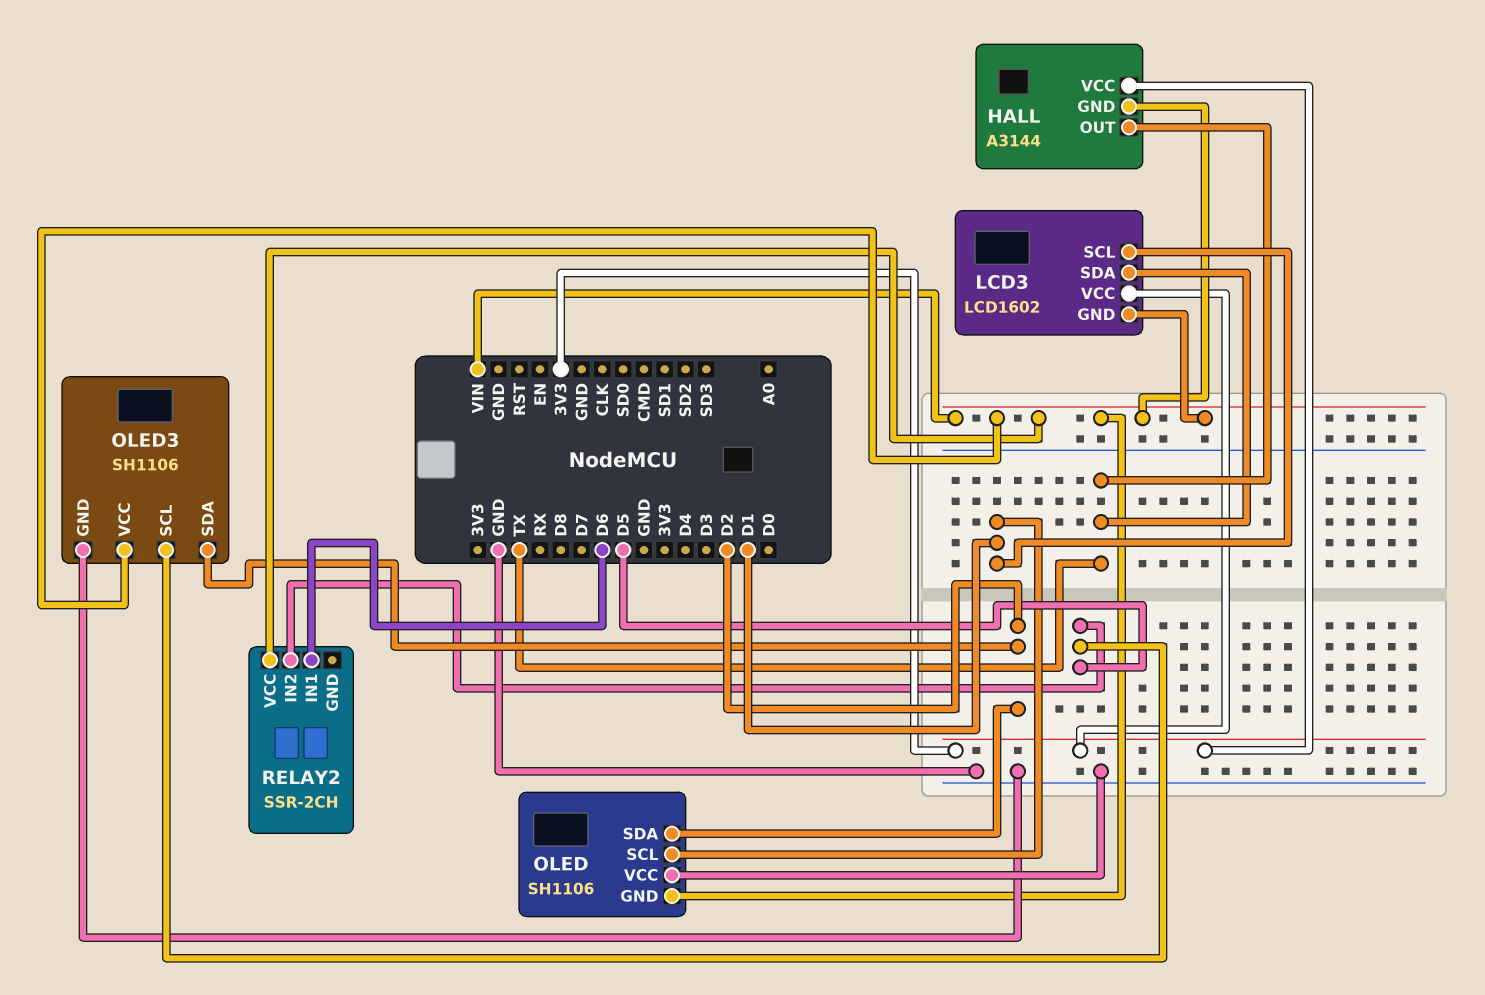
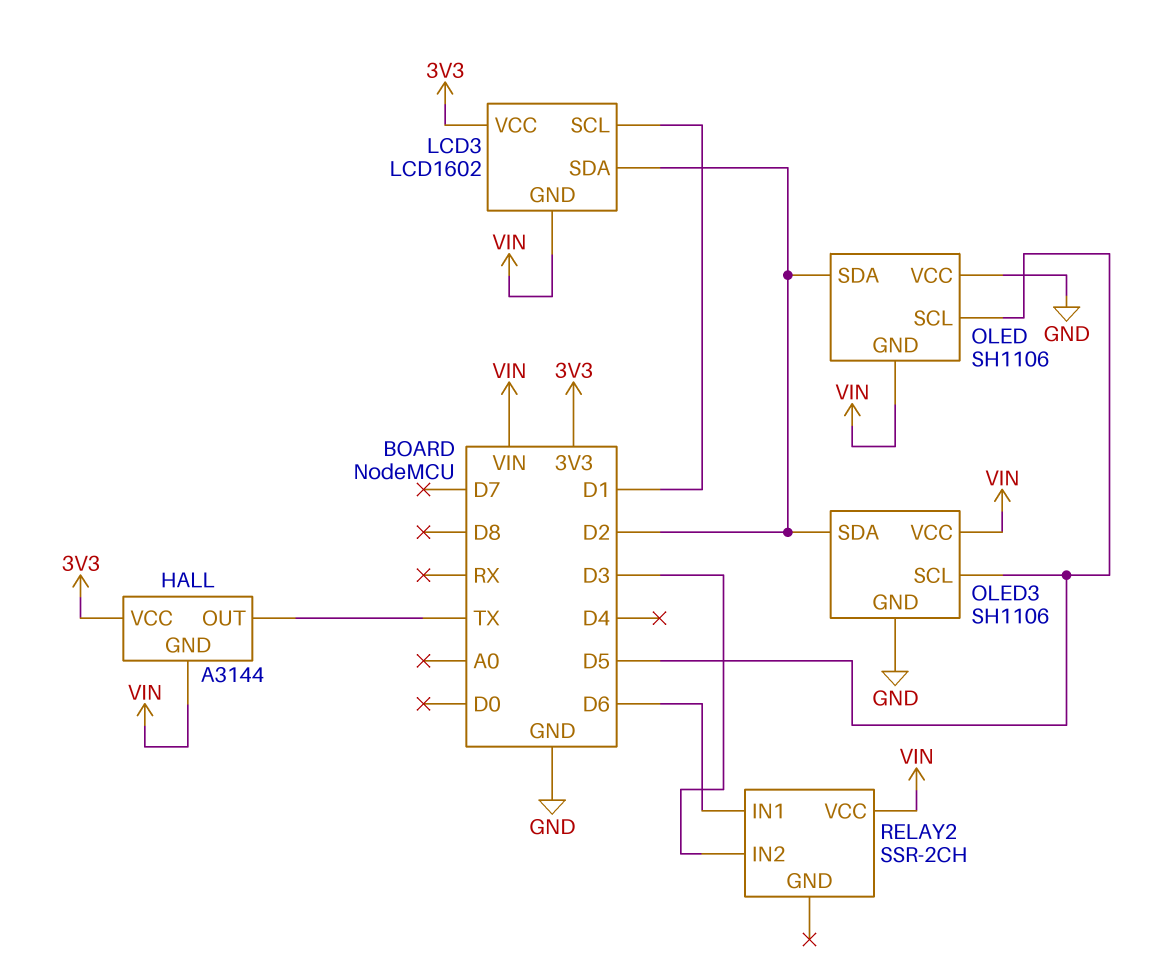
LCD3 pin SDA: TX -> D2
OLED pin SCL: D1 -> D5
RELAY2 pin IN2: D5 -> D3

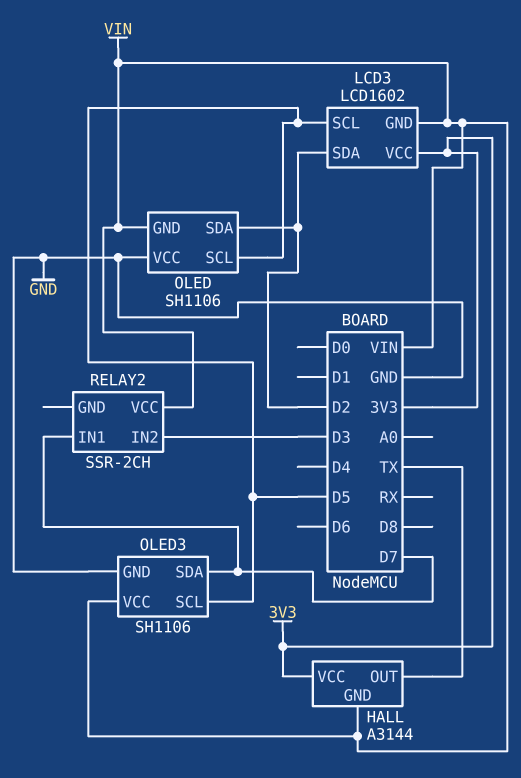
LCD3 pin SCL: D1 -> D5
OLED3 pin SDA: D2 -> D7
RELAY2 pin IN1: D6 -> D7

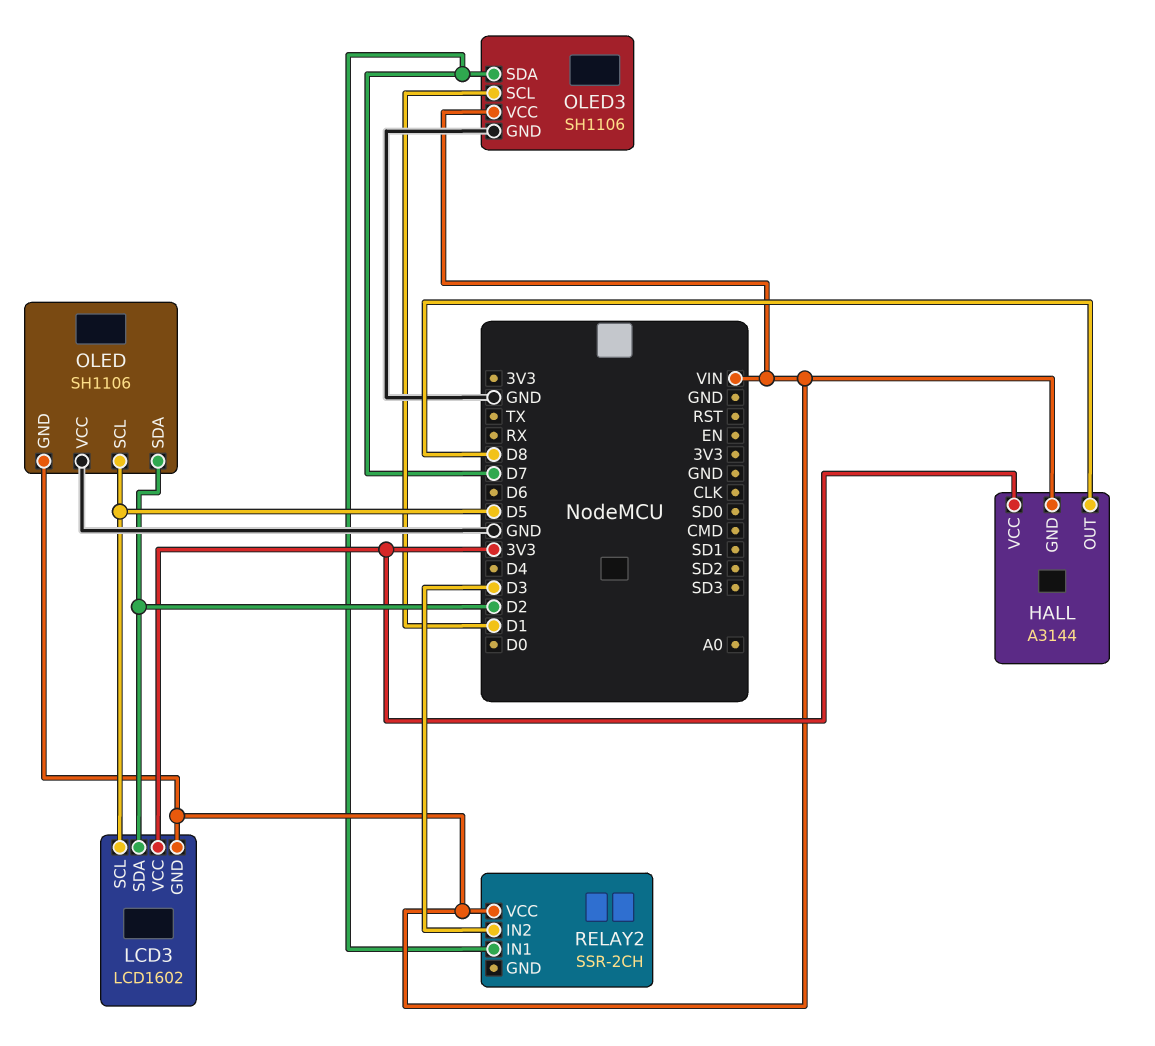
HALL pin OUT: TX -> D8
OLED3 pin SCL: D5 -> D1

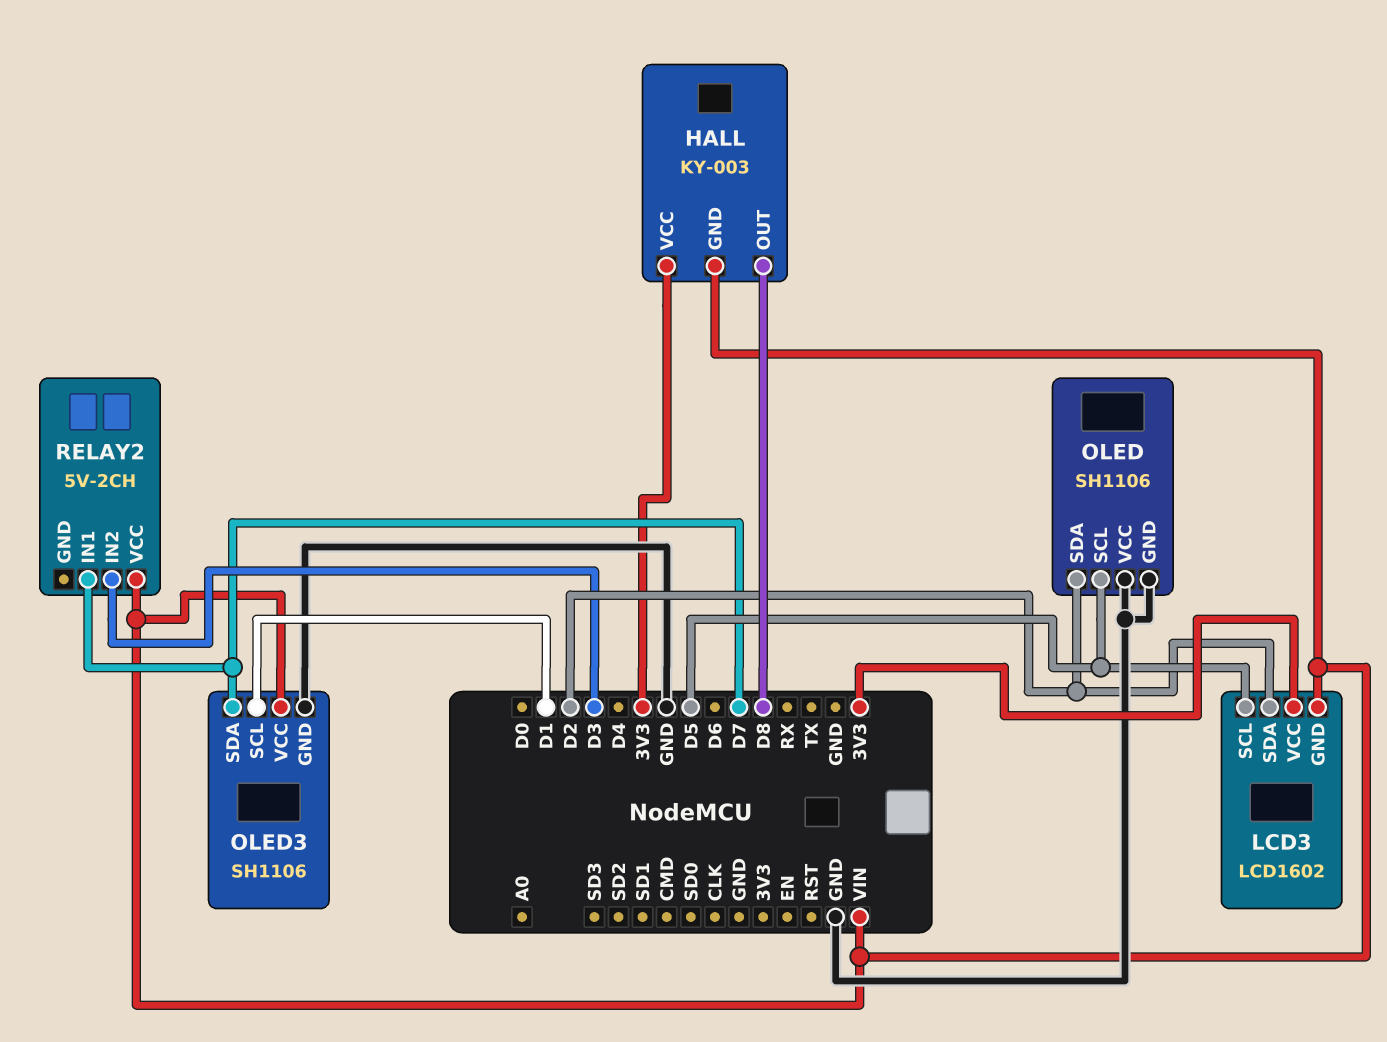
HALL: A3144 -> KY-003
OLED pin GND: VIN -> GND
RELAY2: SSR-2CH -> 5V-2CH

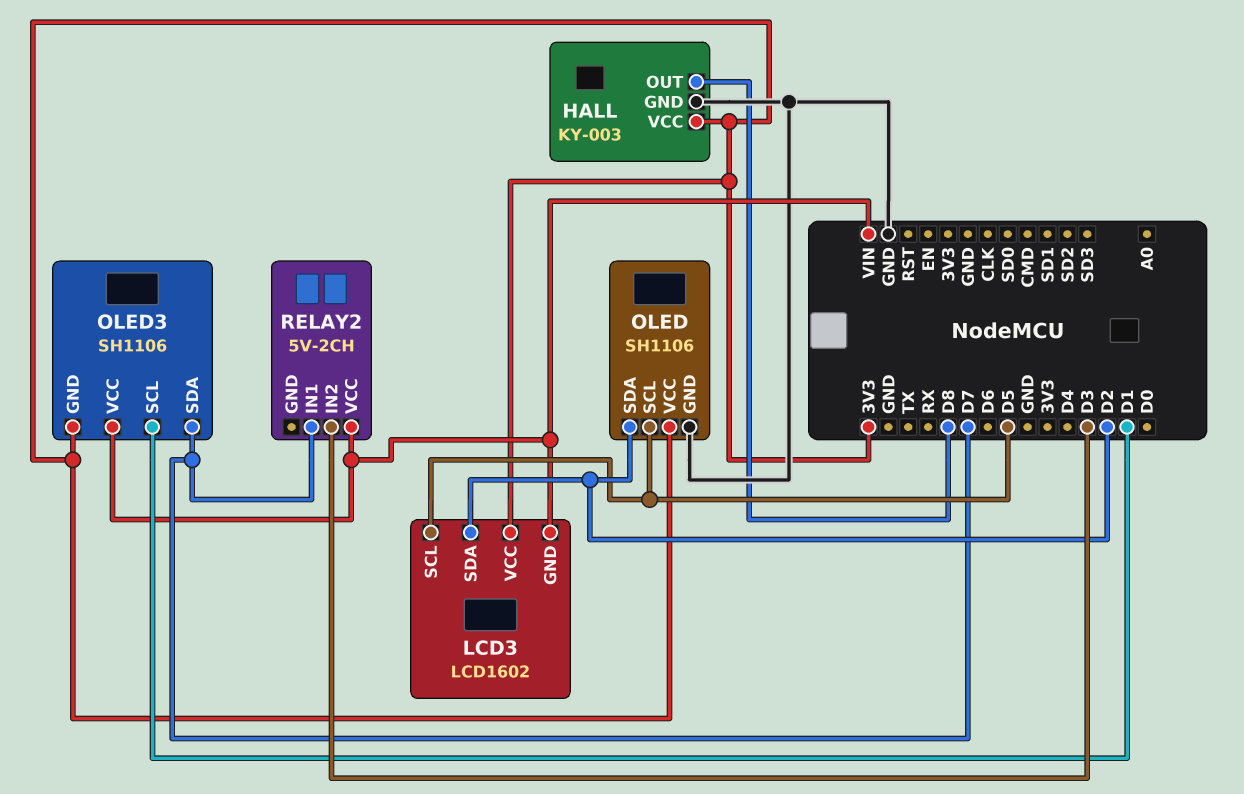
HALL pin GND: VIN -> GND
OLED pin VCC: GND -> 3V3
OLED3 pin GND: GND -> 3V3

